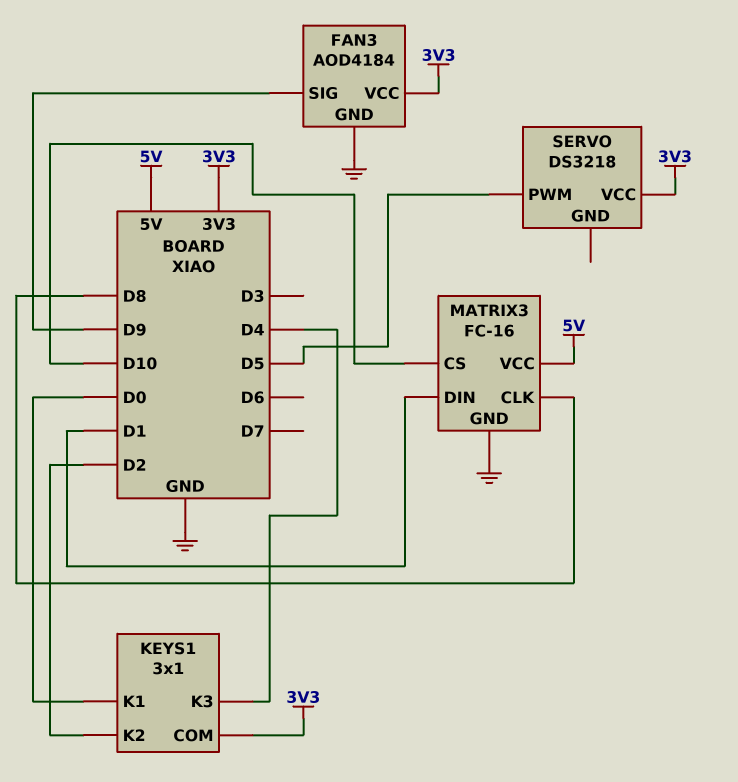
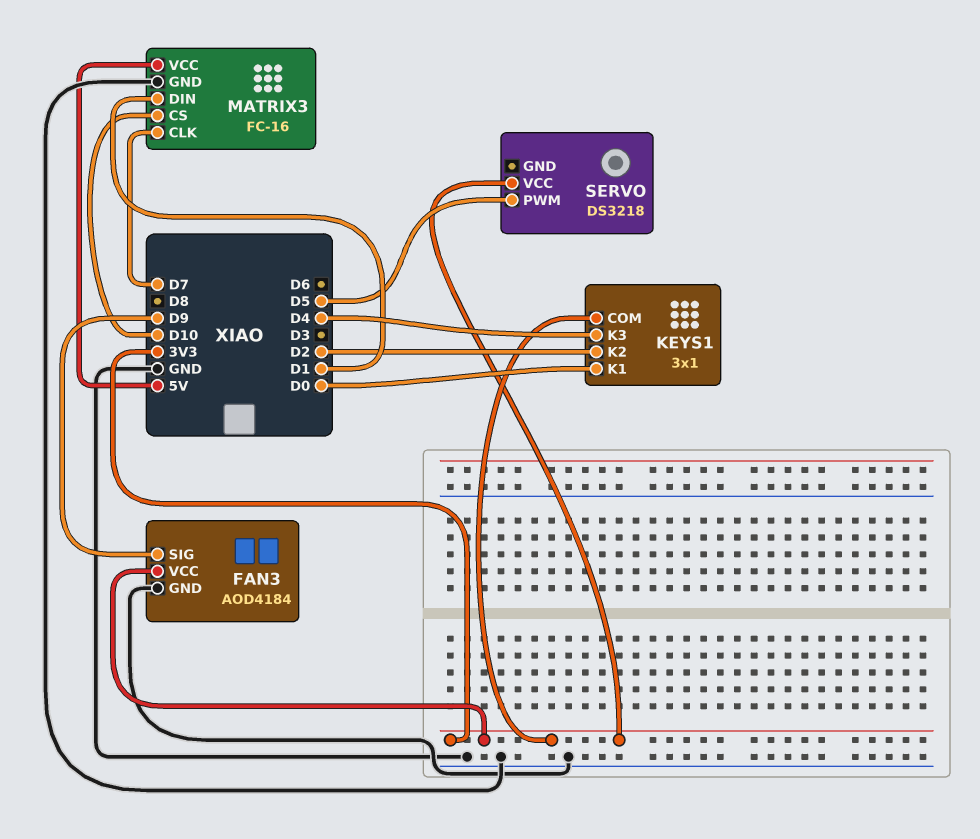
MATRIX3 pin CLK: D8 -> D7

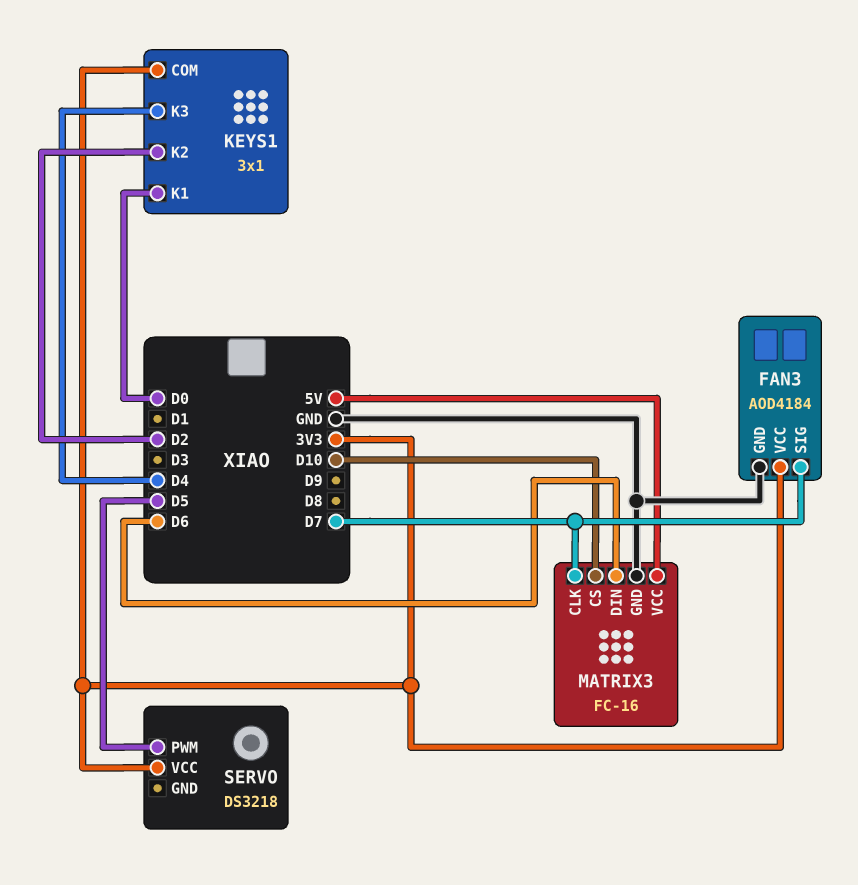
FAN3 pin SIG: D9 -> D7
MATRIX3 pin DIN: D1 -> D6

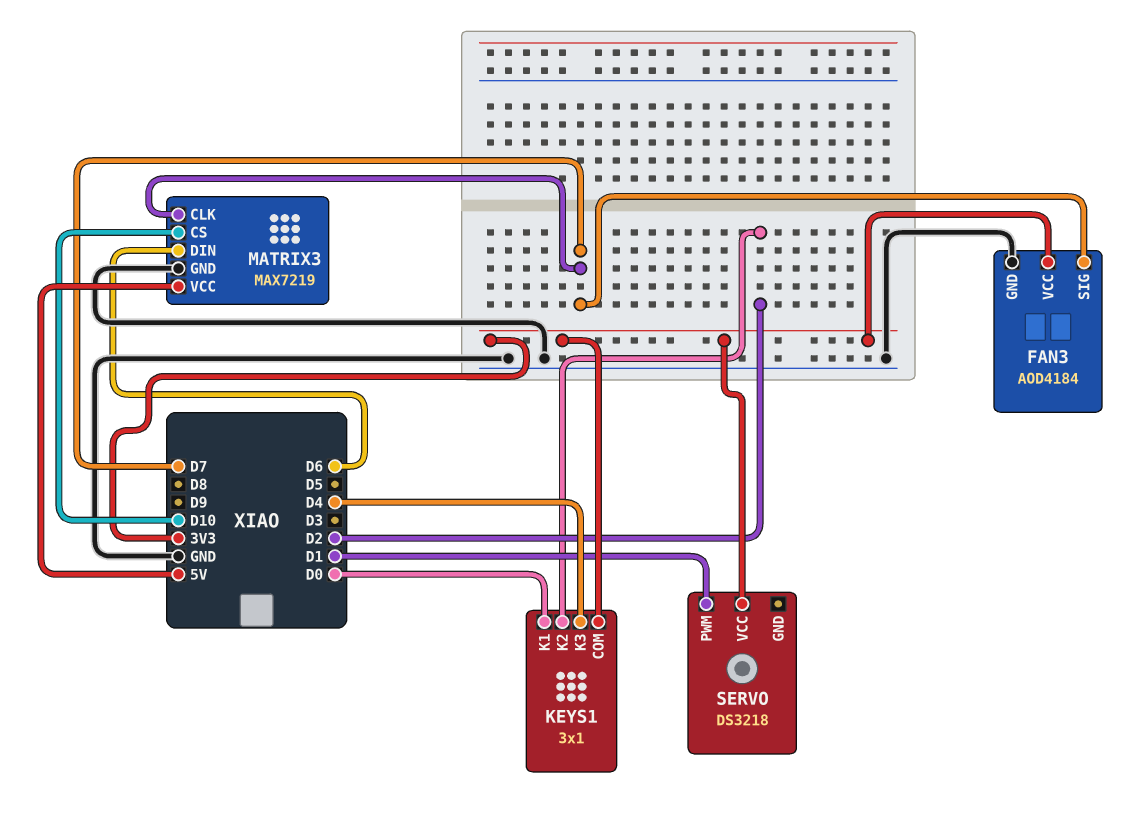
MATRIX3: FC-16 -> MAX7219
SERVO pin PWM: D5 -> D1

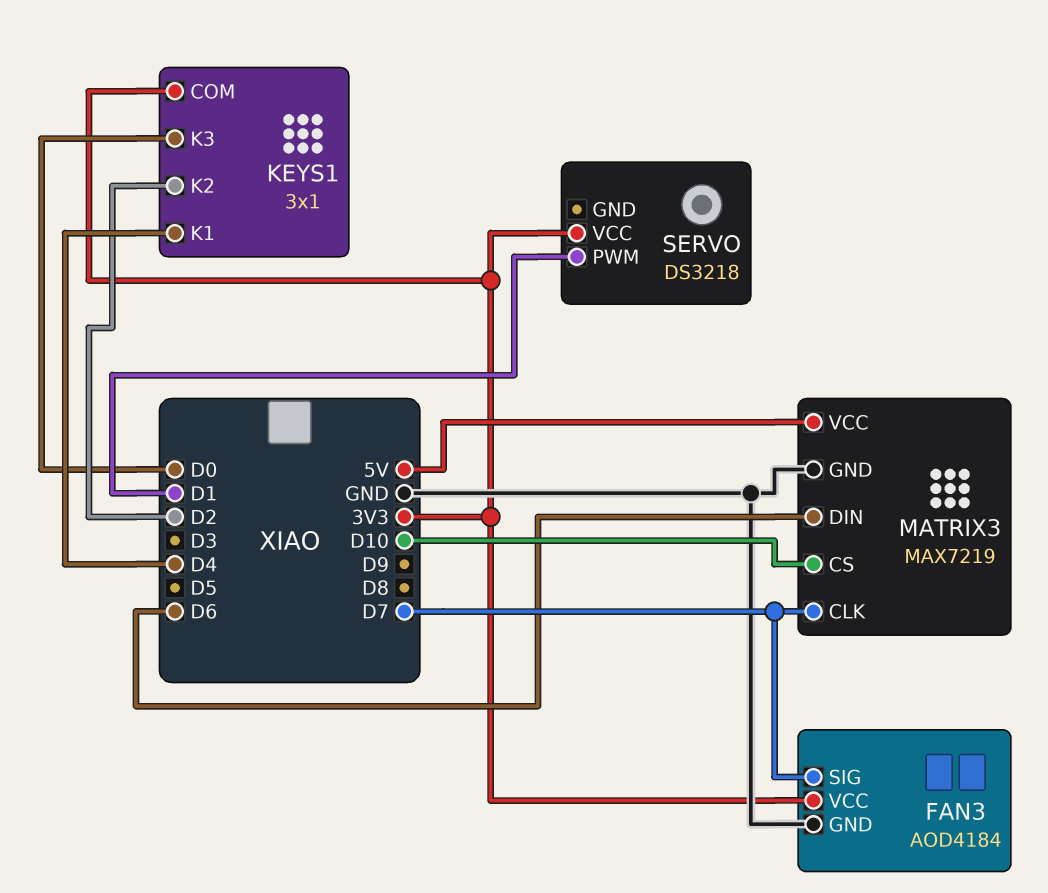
KEYS1 pin K1: D0 -> D4
KEYS1 pin K3: D4 -> D0

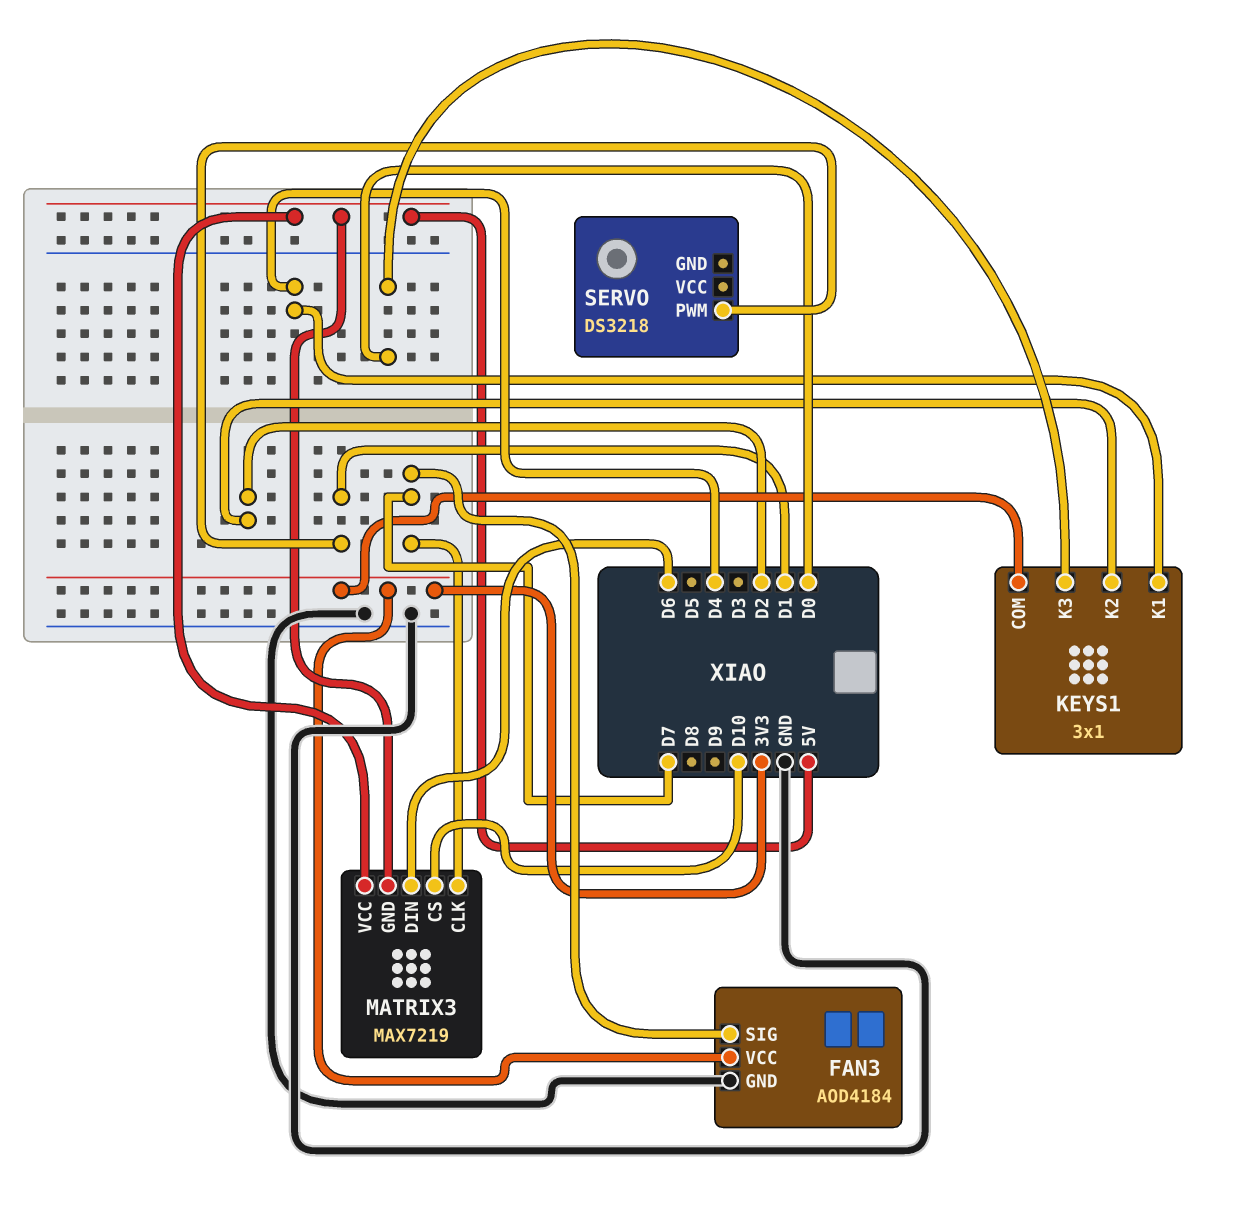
MATRIX3 pin GND: GND -> 5V
SERVO pin VCC: 3V3 -> none

